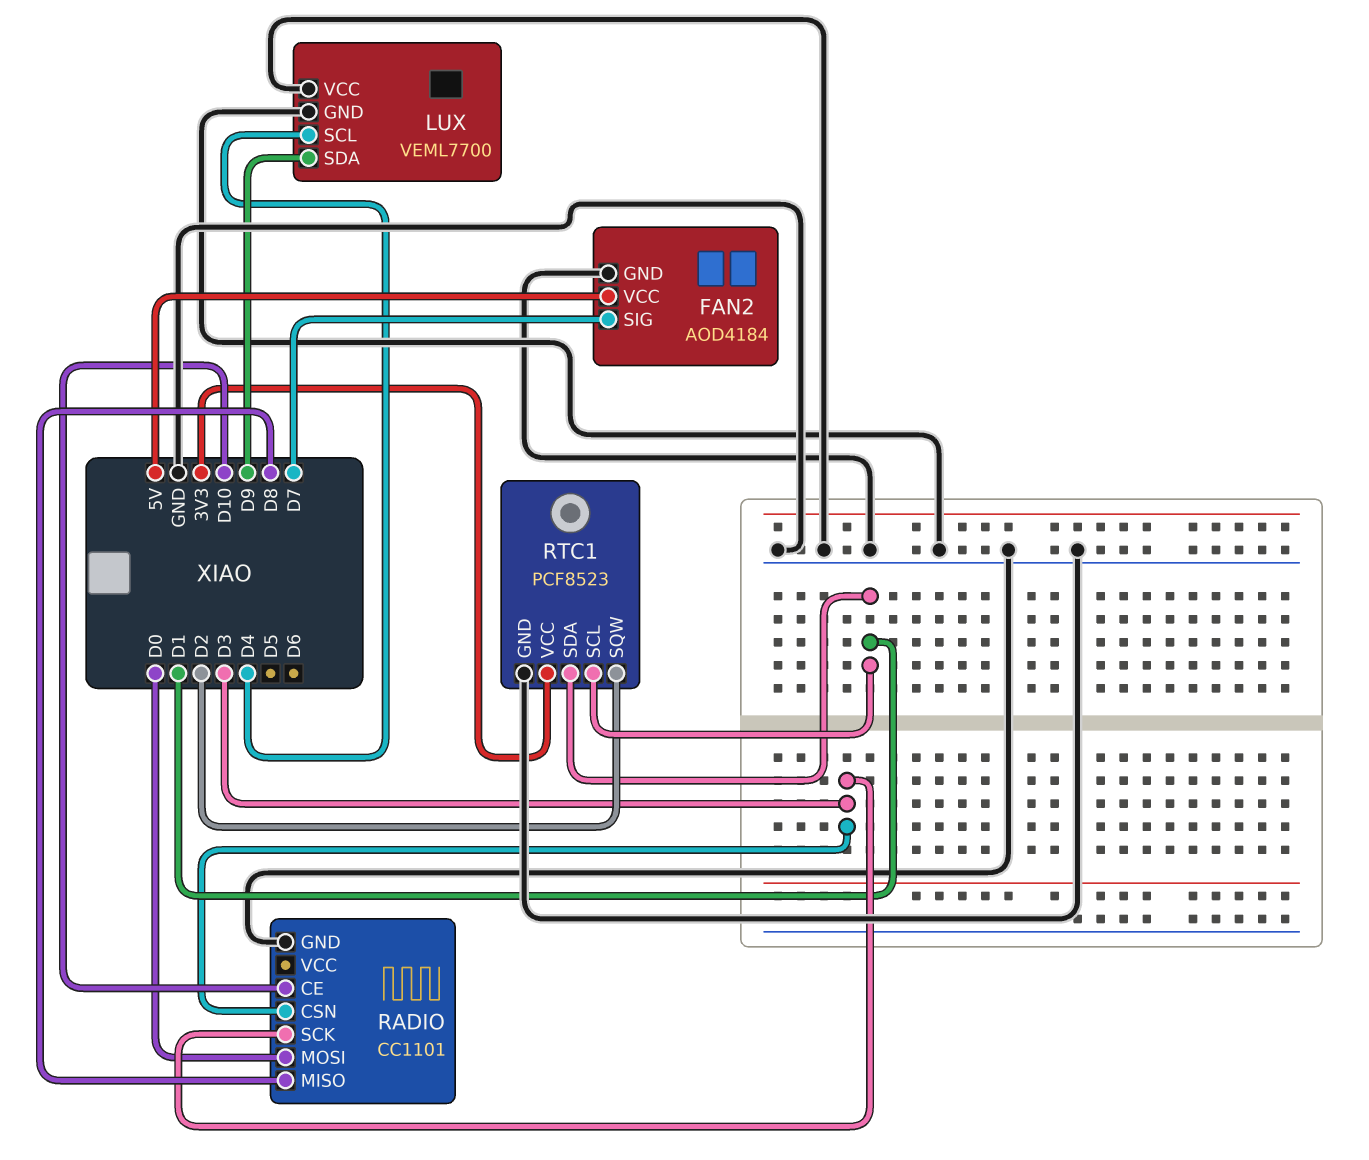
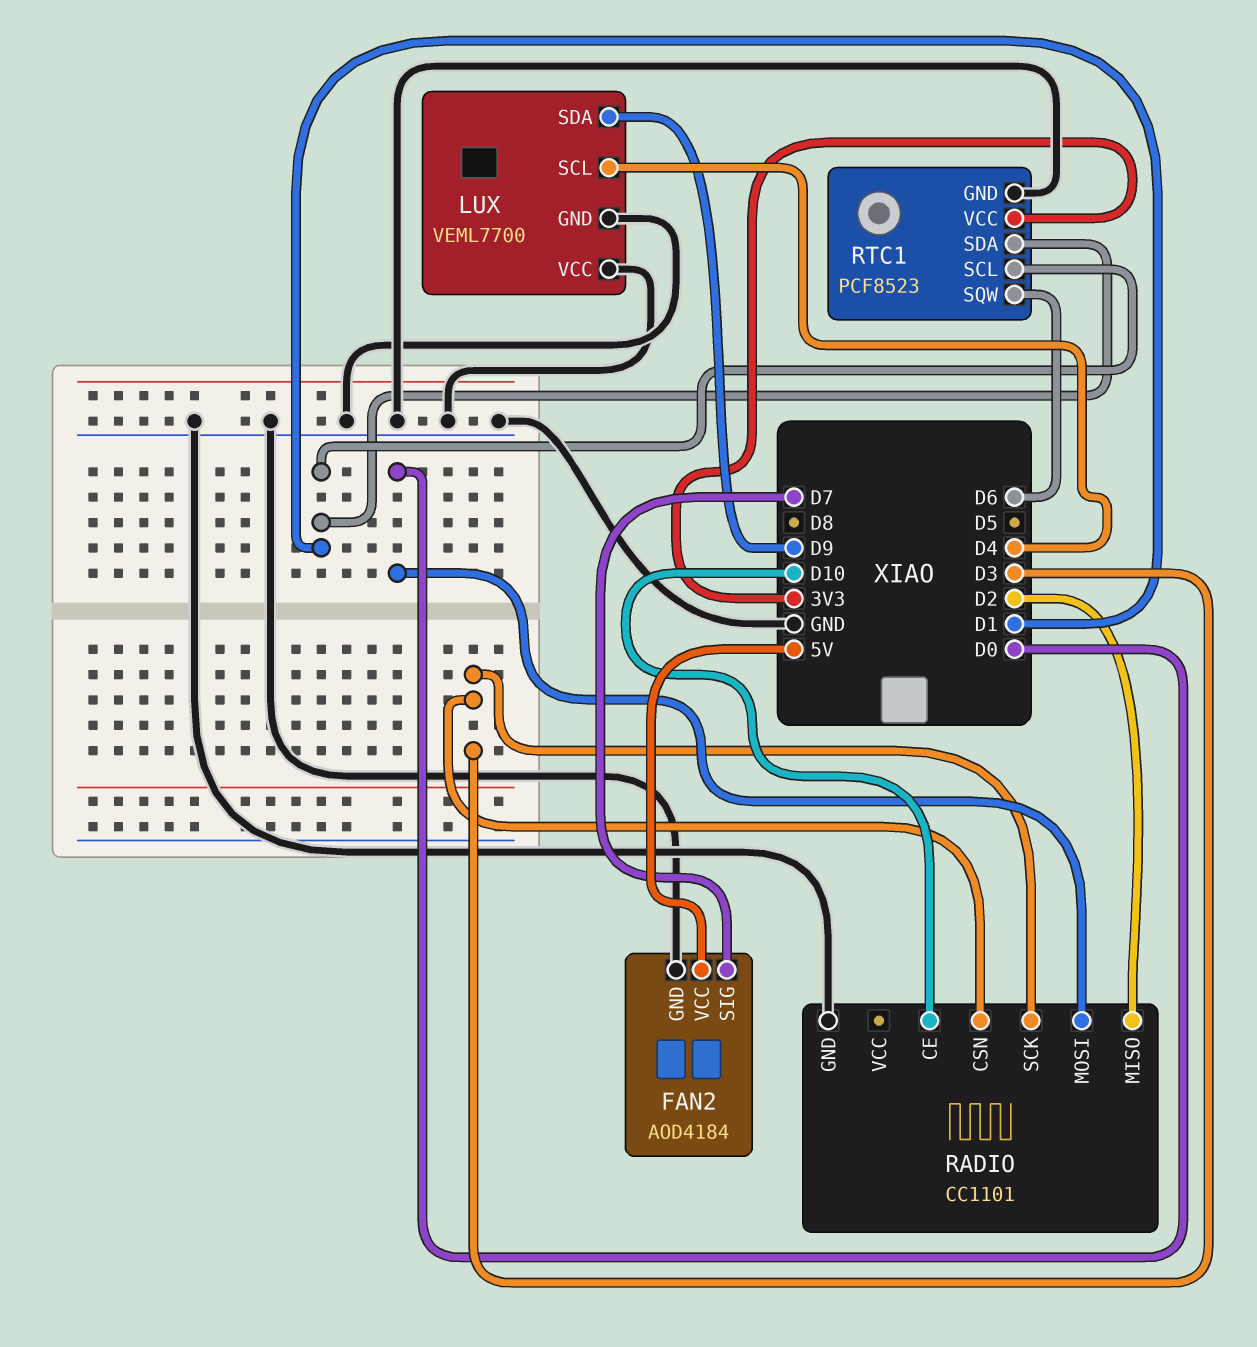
RADIO pin MISO: D8 -> D2
RTC1 pin SQW: D2 -> D6

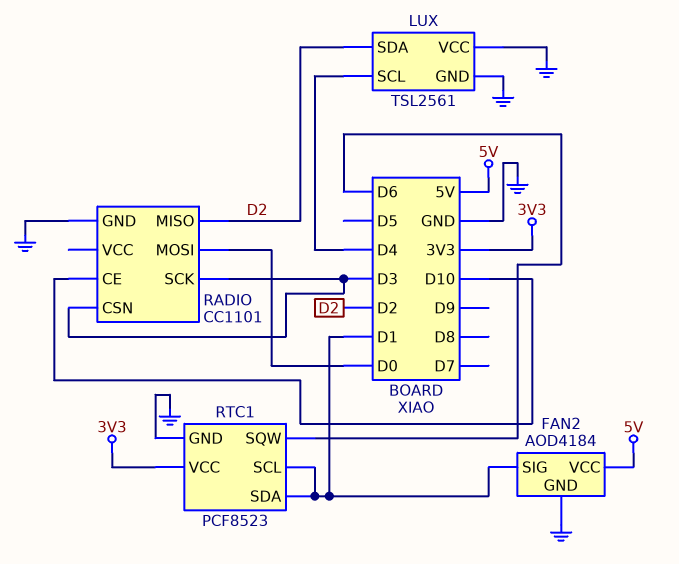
FAN2 pin SIG: D7 -> D1
LUX: VEML7700 -> TSL2561
LUX pin SDA: D9 -> D2

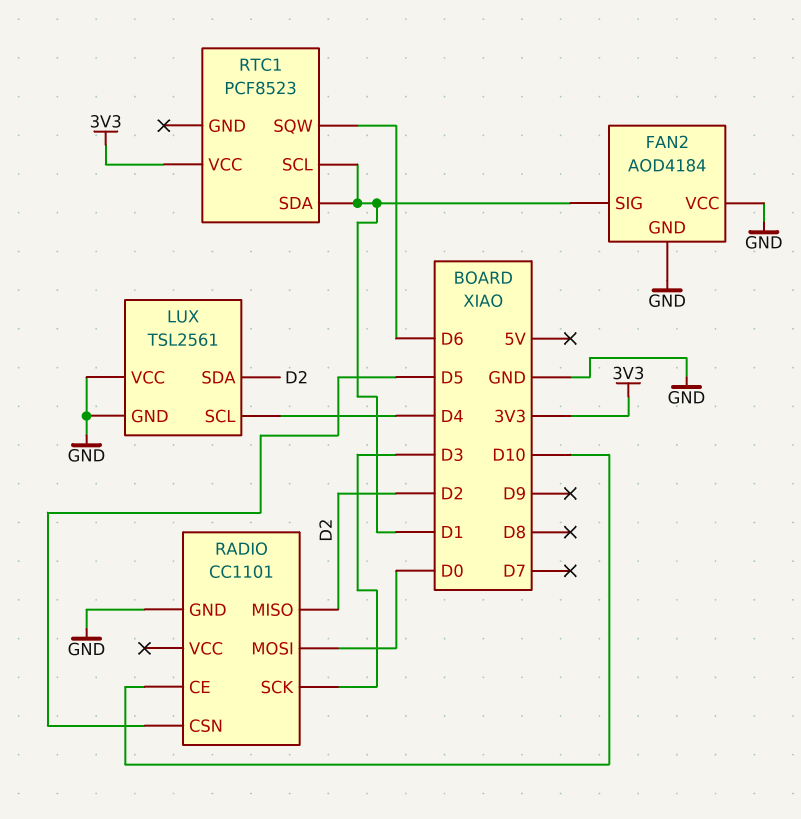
FAN2 pin VCC: 5V -> GND
RADIO pin CSN: D3 -> D5
RTC1 pin GND: GND -> none

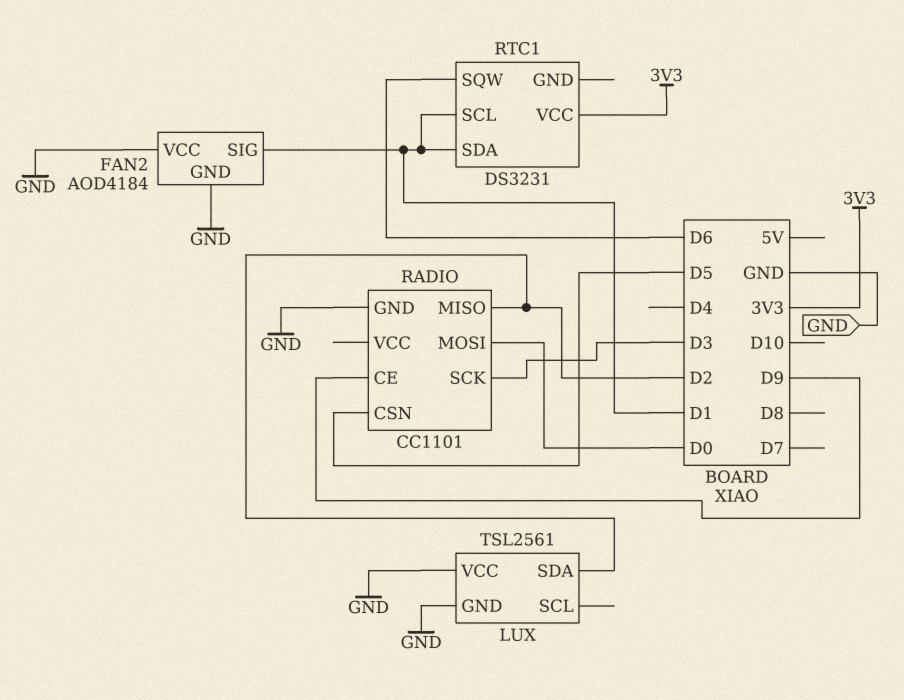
LUX pin SCL: D4 -> none
RADIO pin CE: D10 -> D9
RTC1: PCF8523 -> DS3231

